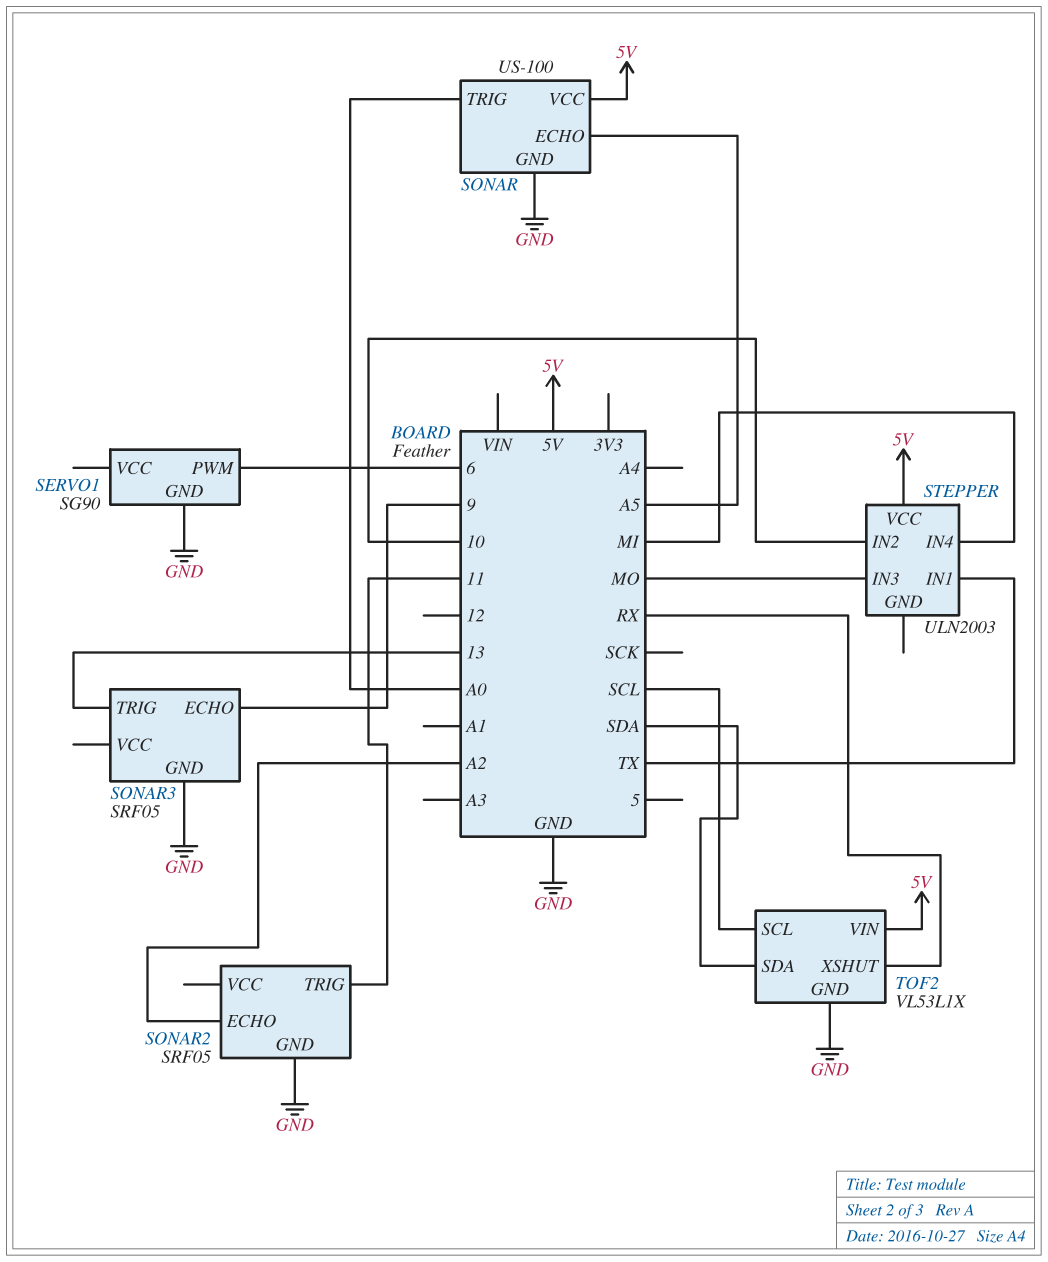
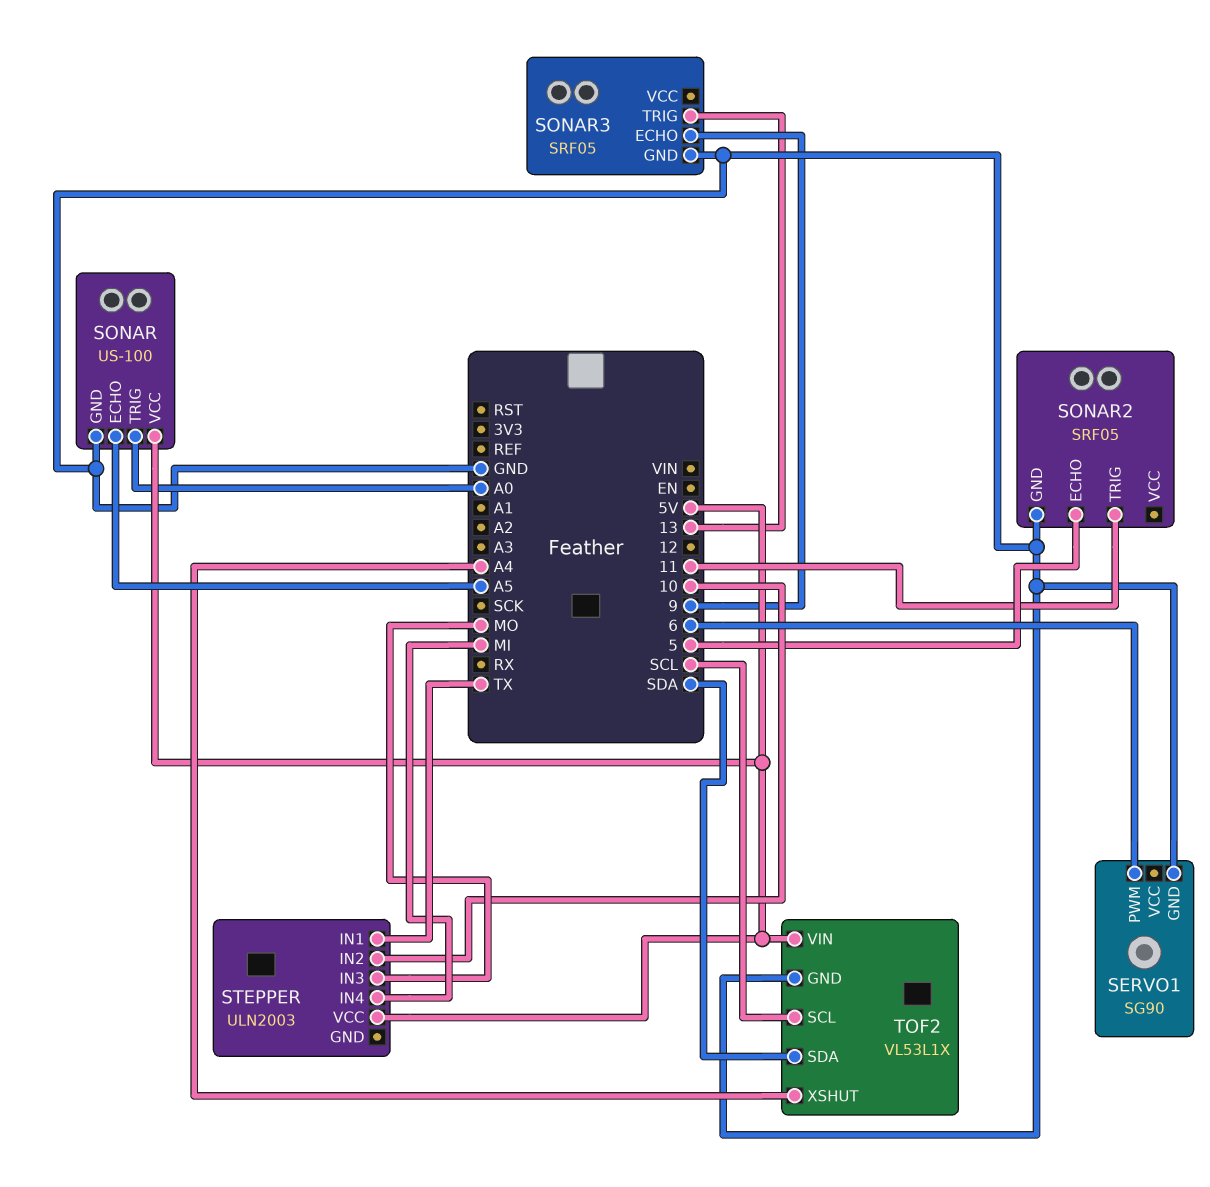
SONAR2 pin ECHO: A2 -> 5
TOF2 pin XSHUT: RX -> A4

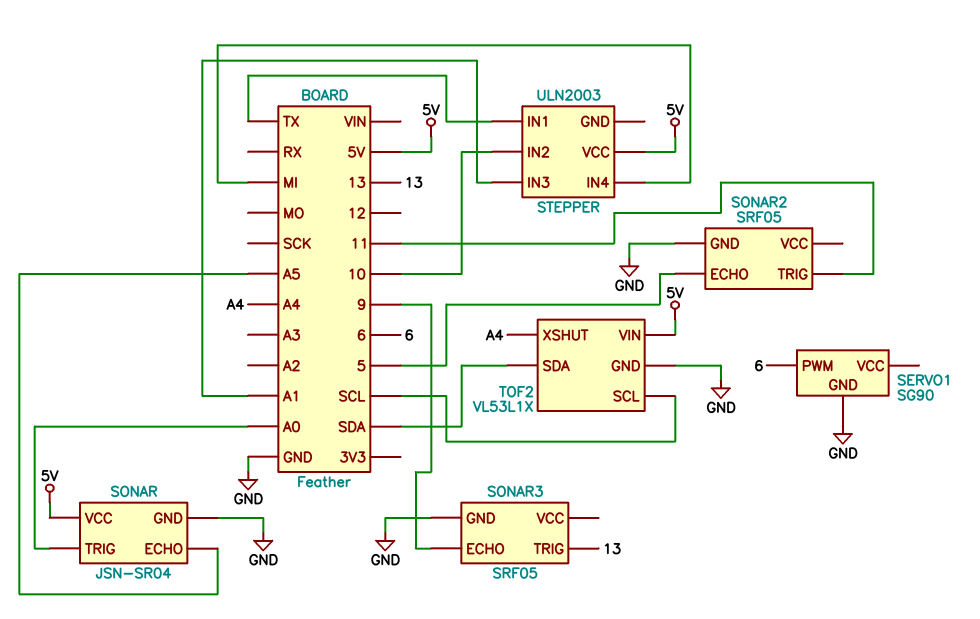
SONAR: US-100 -> JSN-SR04
STEPPER pin IN3: MO -> A1

